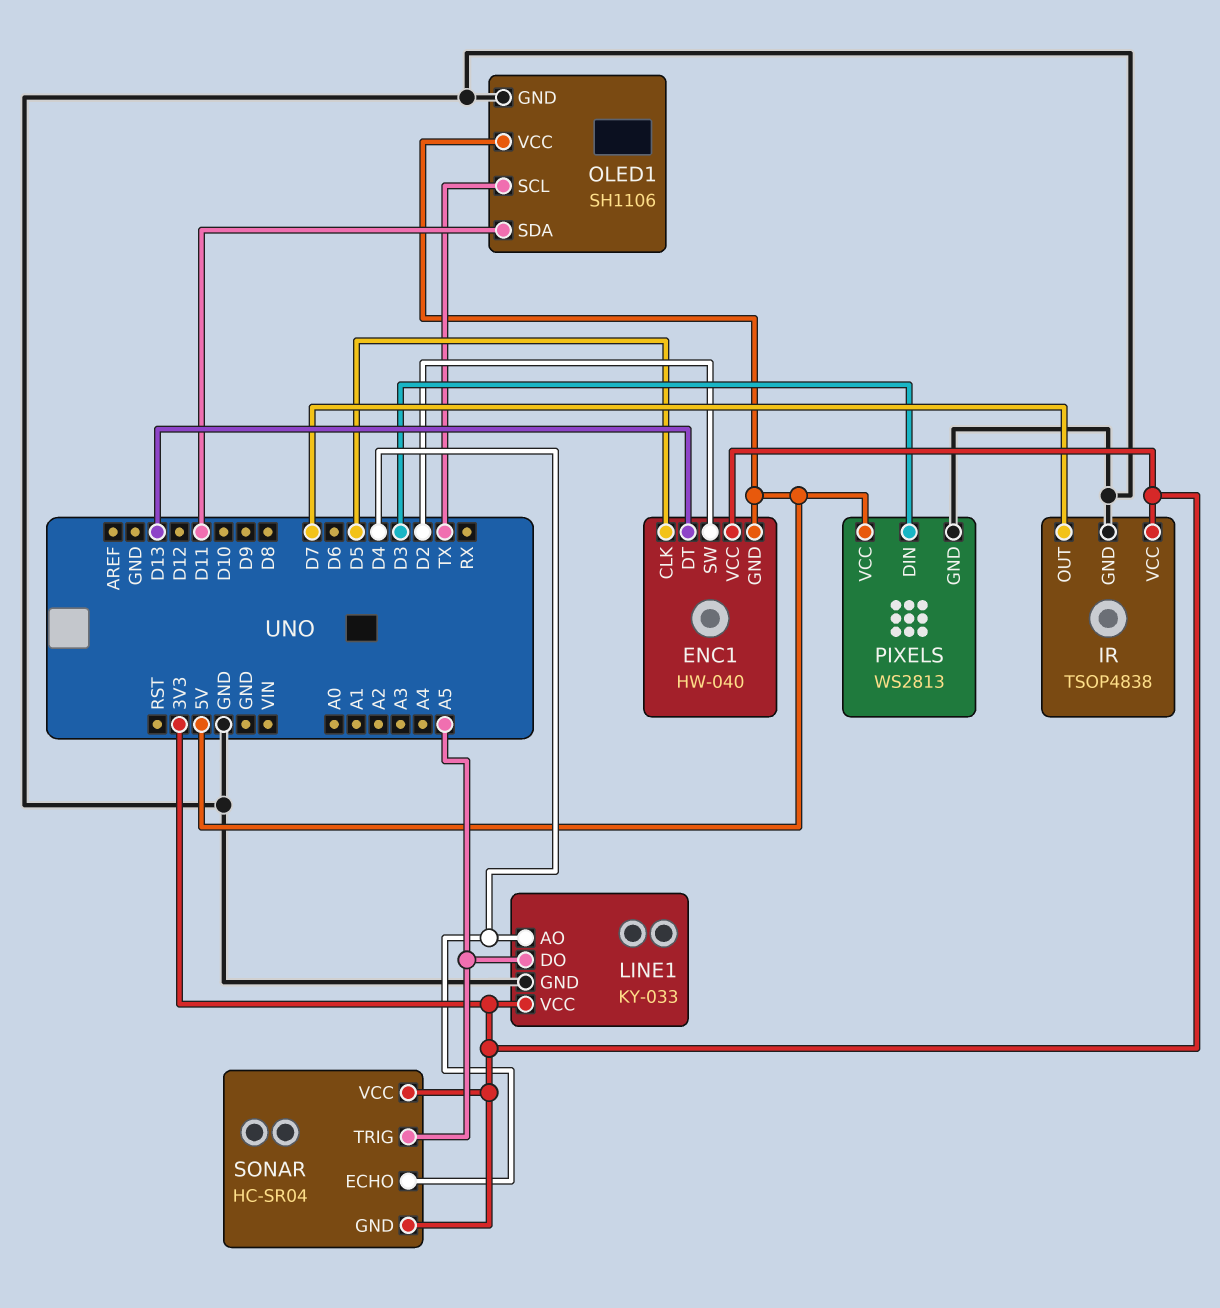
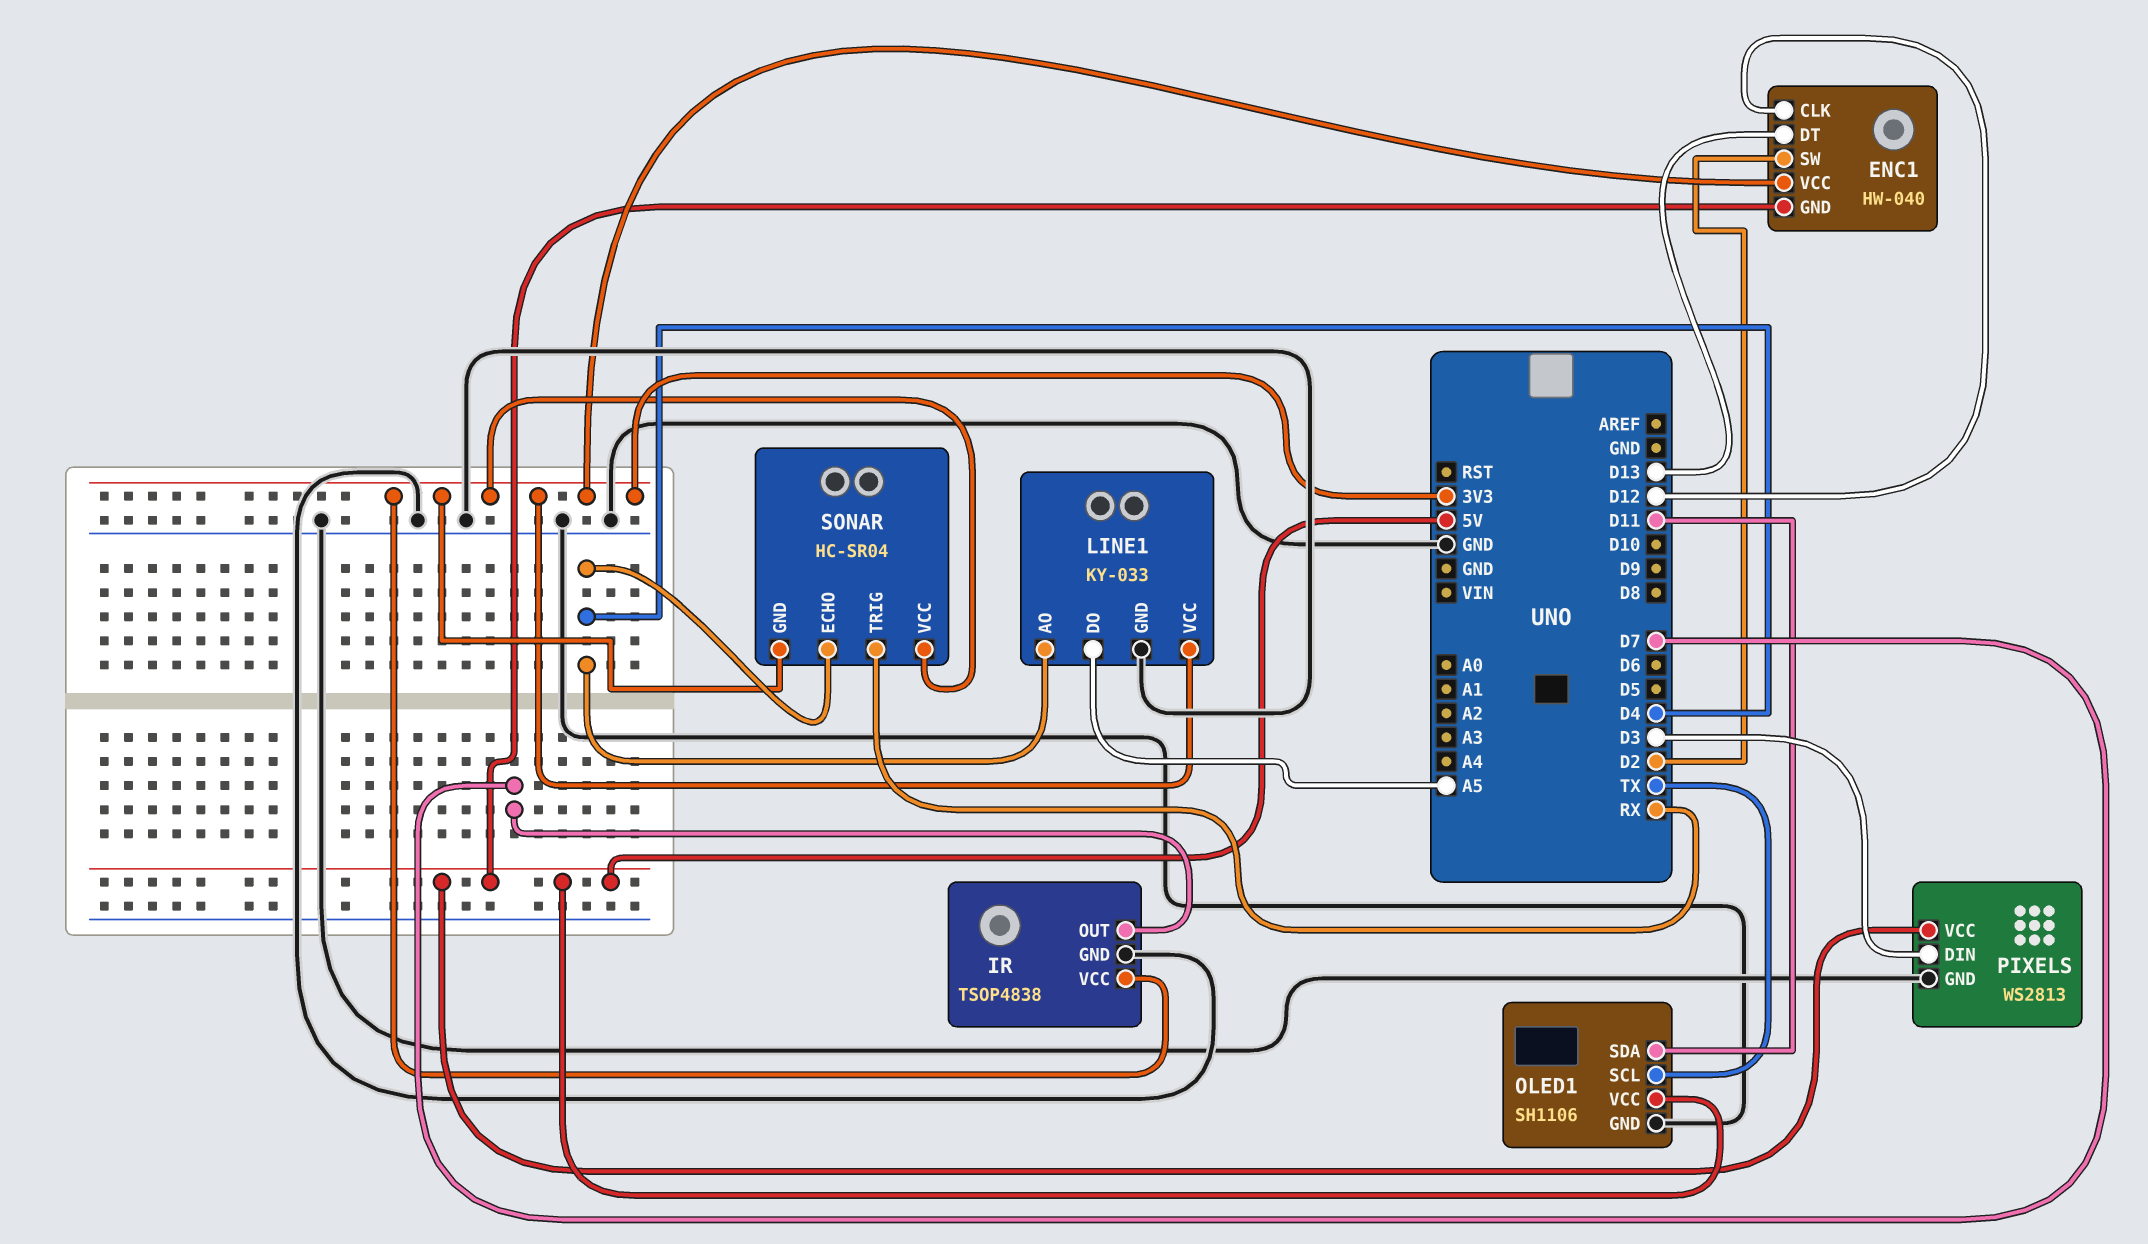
ENC1 pin CLK: D5 -> D12
SONAR pin TRIG: A5 -> RX

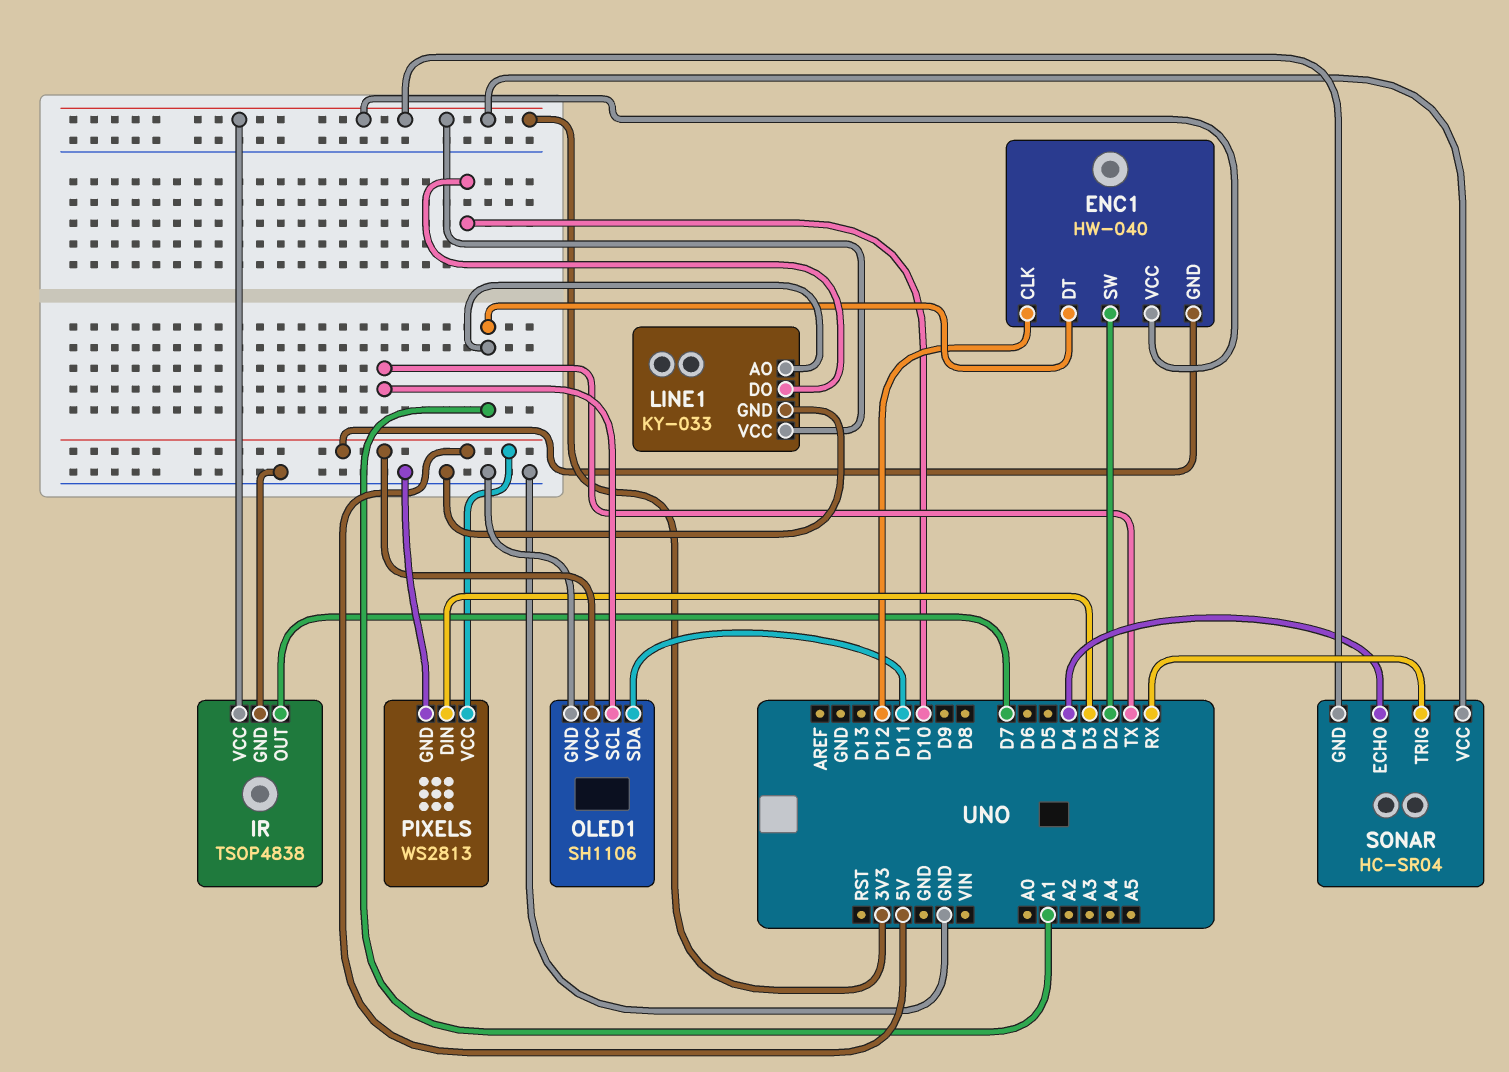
ENC1 pin DT: D13 -> A1
LINE1 pin AO: D4 -> A1
LINE1 pin DO: A5 -> D10

